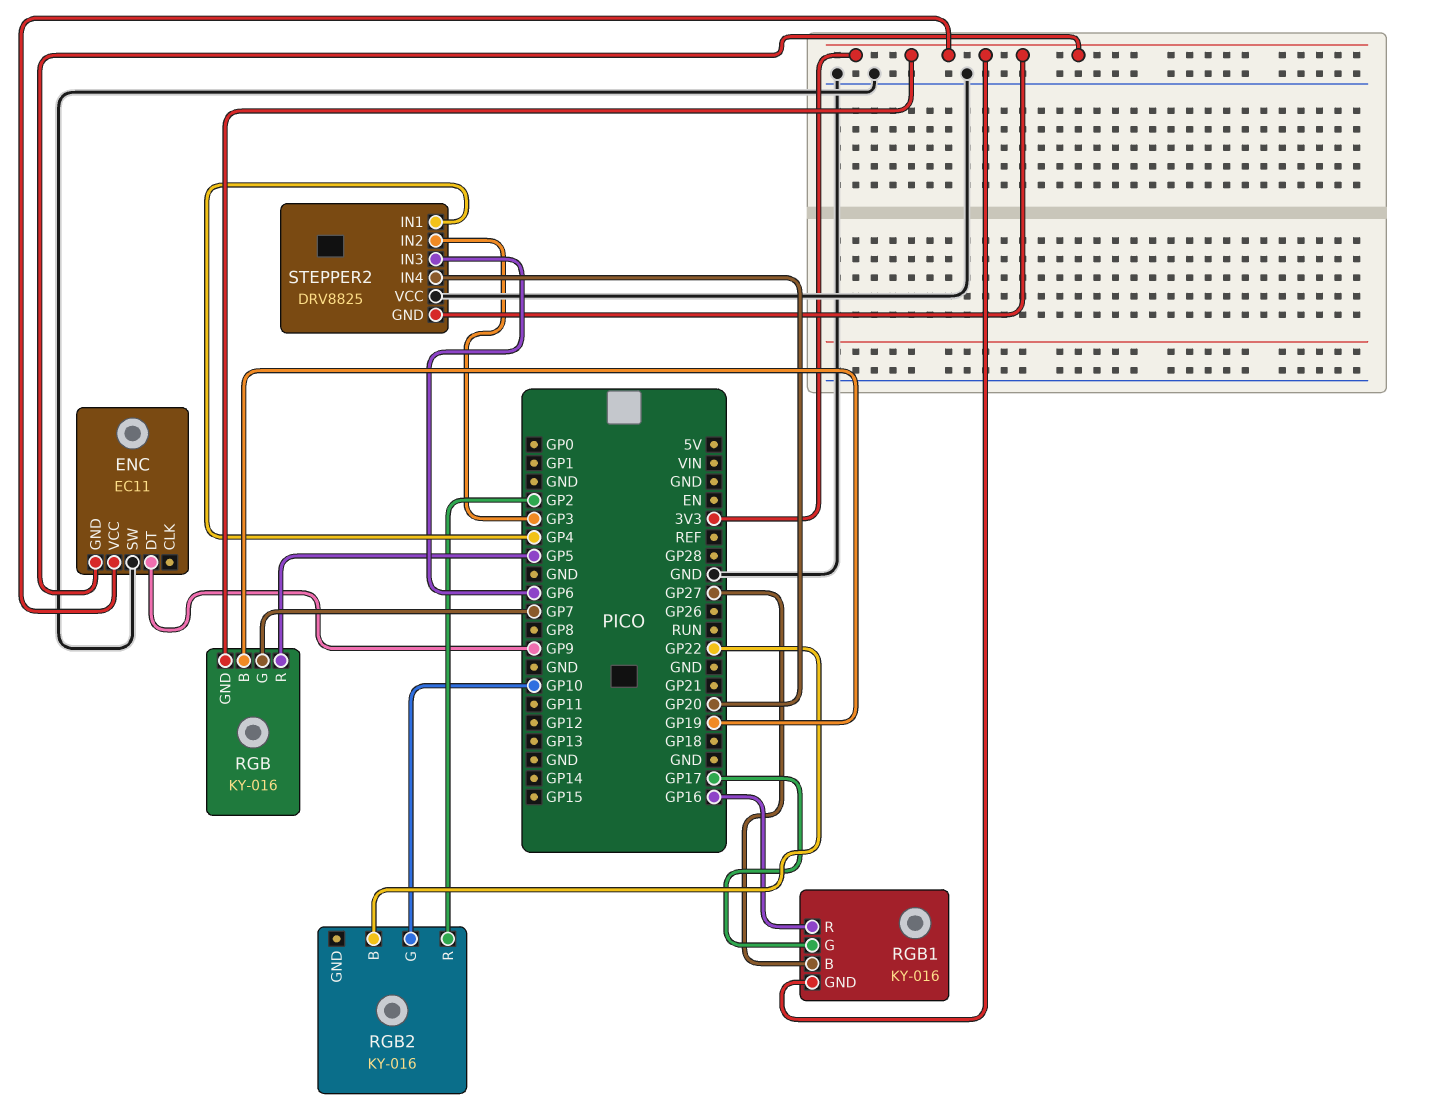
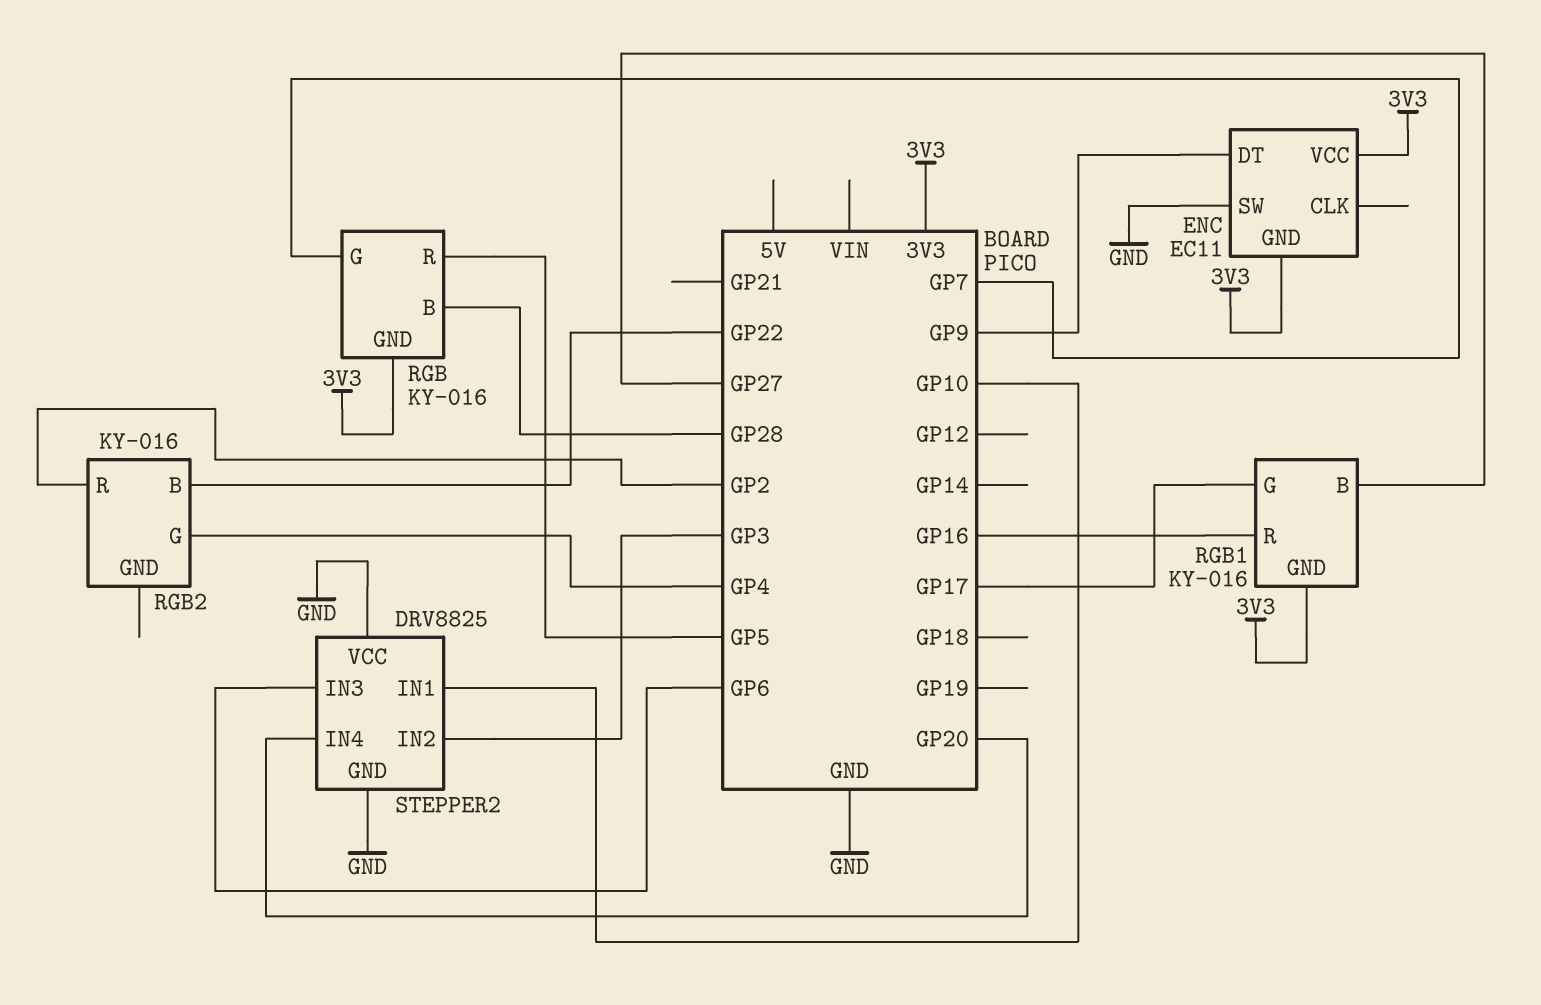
RGB pin B: GP19 -> GP28
RGB2 pin G: GP10 -> GP4
STEPPER2 pin GND: 3V3 -> GND
STEPPER2 pin IN1: GP4 -> GP10

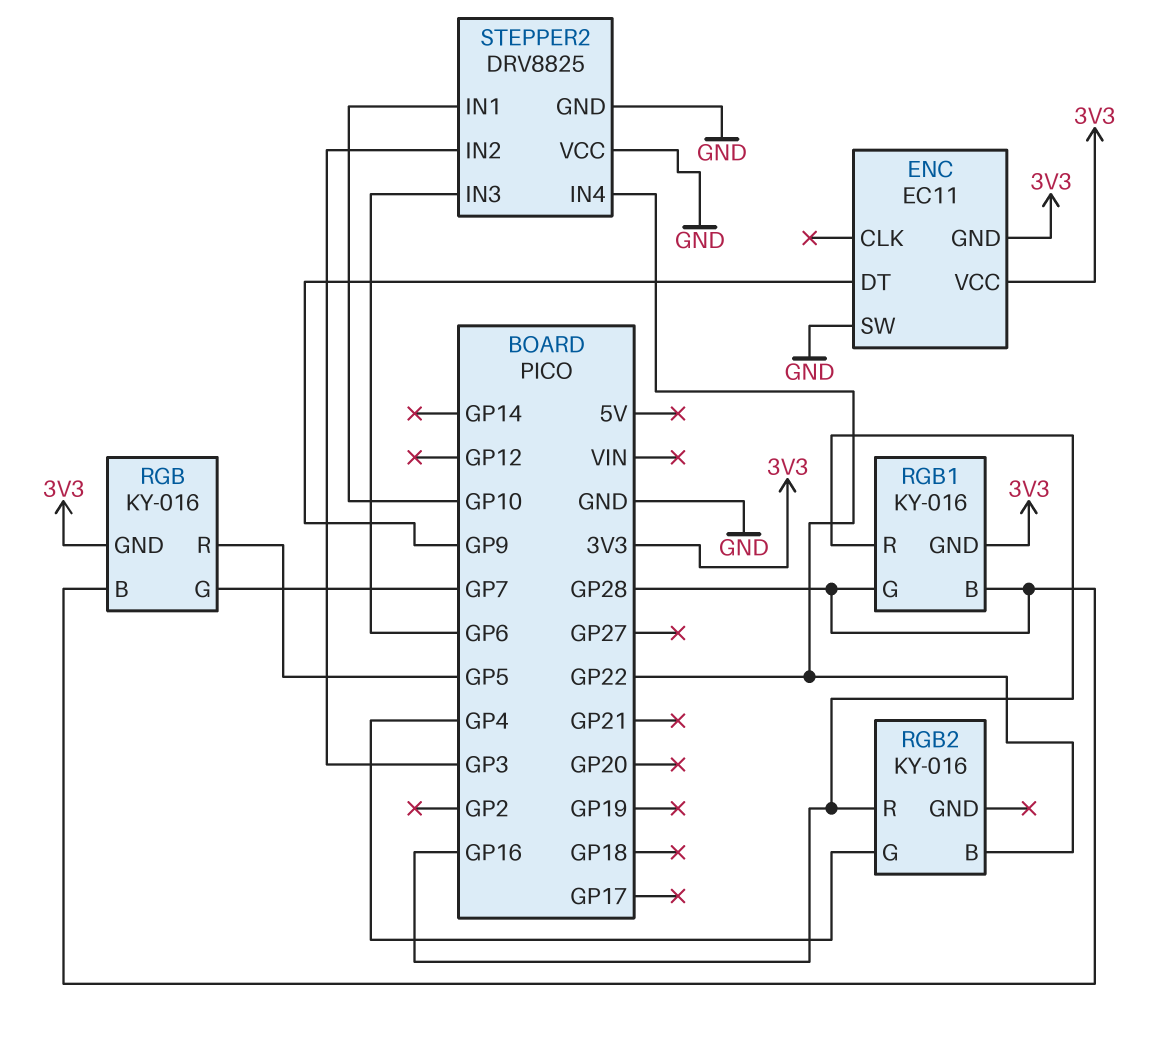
RGB1 pin B: GP27 -> GP28
RGB1 pin G: GP17 -> GP28
RGB2 pin R: GP2 -> GP16
STEPPER2 pin IN4: GP20 -> GP22

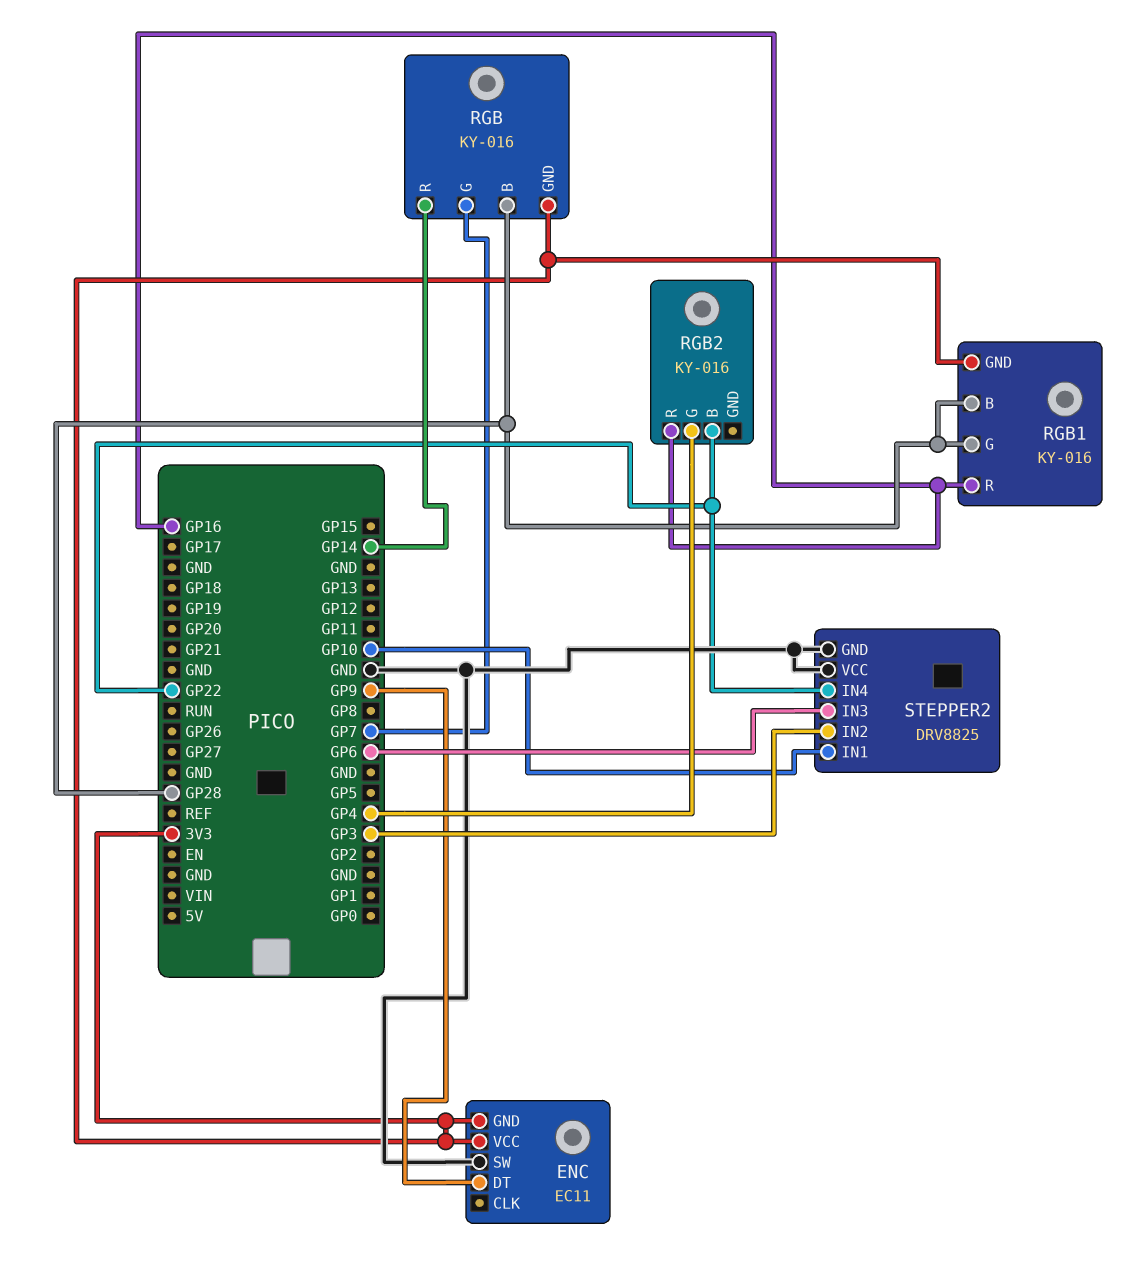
RGB pin R: GP5 -> GP14

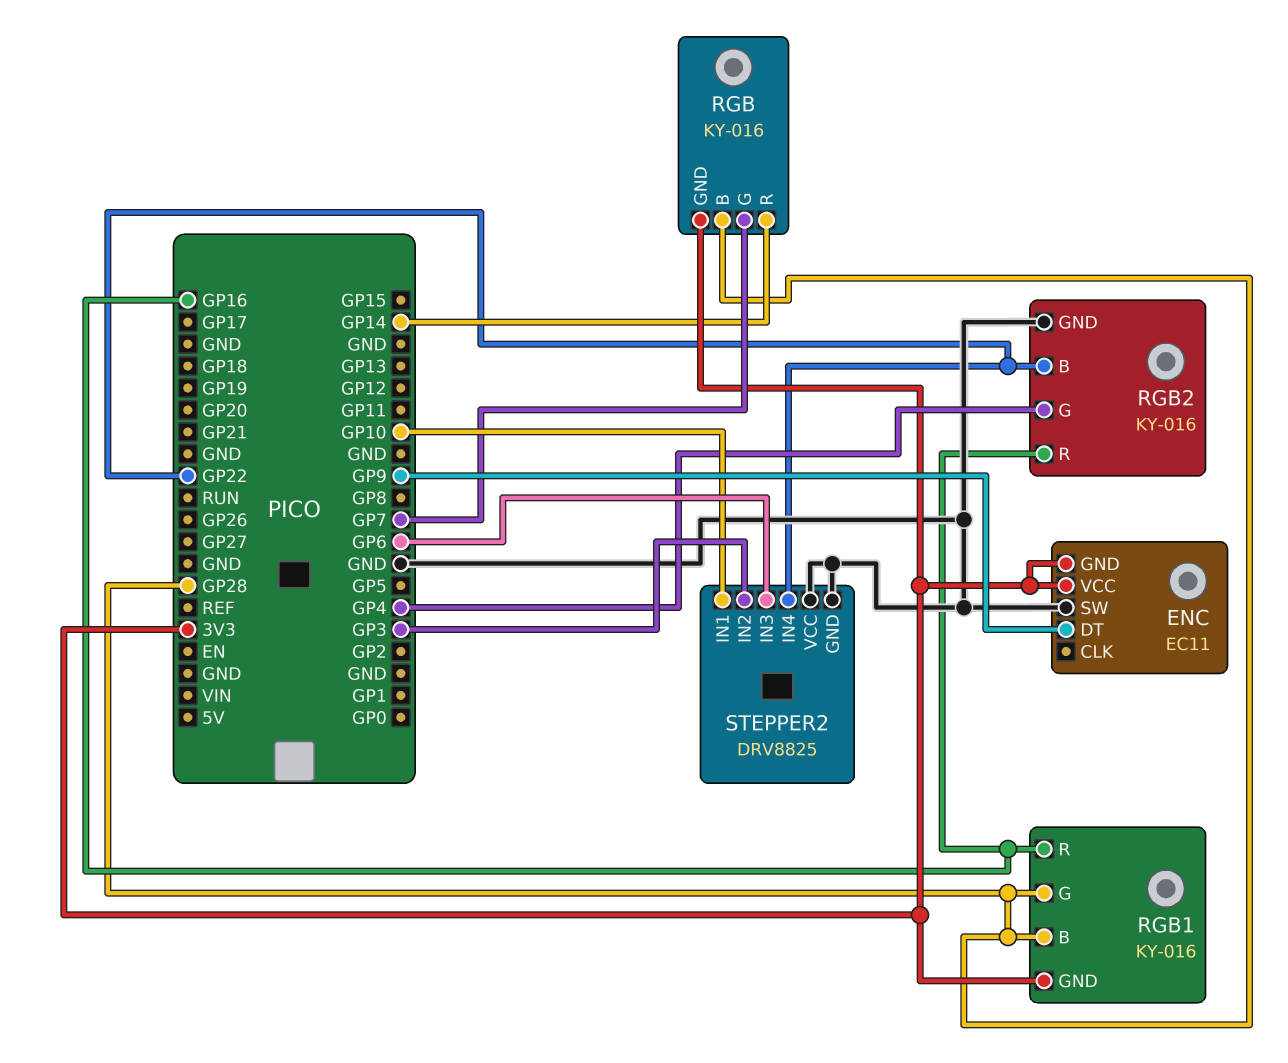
RGB2 pin GND: none -> GND

